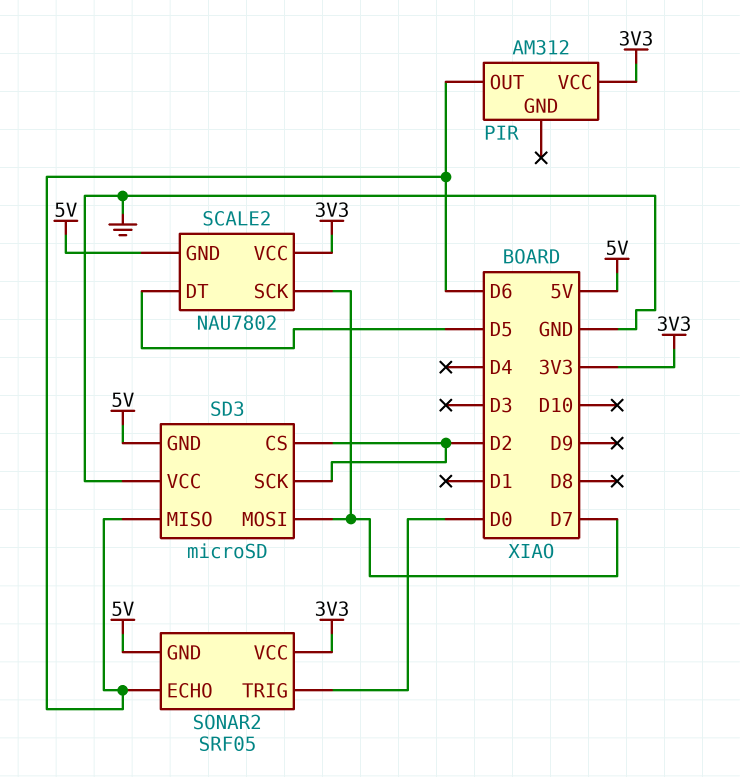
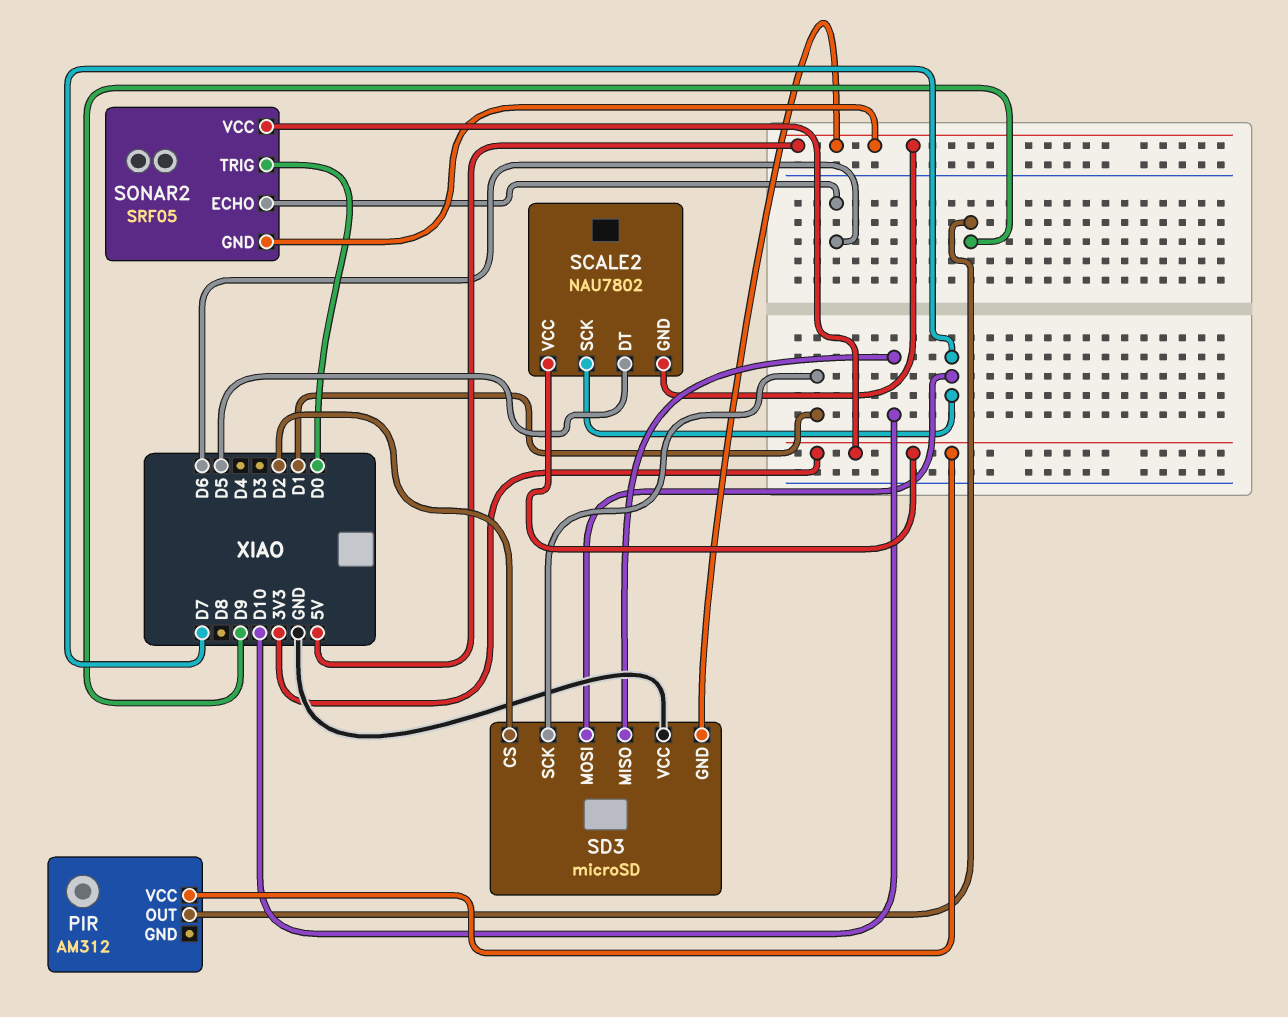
PIR pin OUT: D6 -> D9
SD3 pin MISO: D6 -> D10
SD3 pin SCK: D2 -> D1

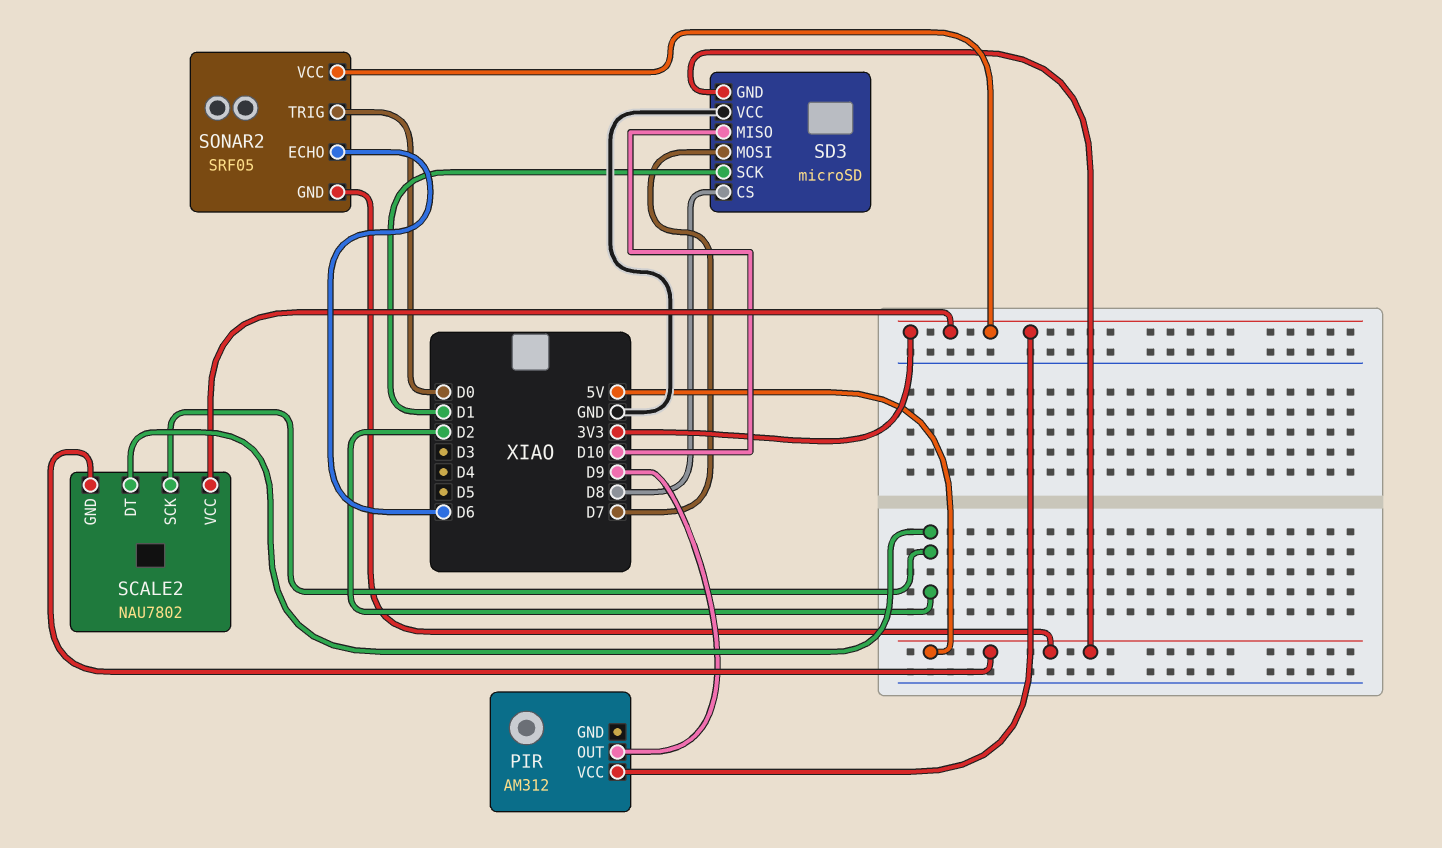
SCALE2 pin DT: D5 -> D2
SCALE2 pin SCK: D7 -> D2
SD3 pin CS: D2 -> D8

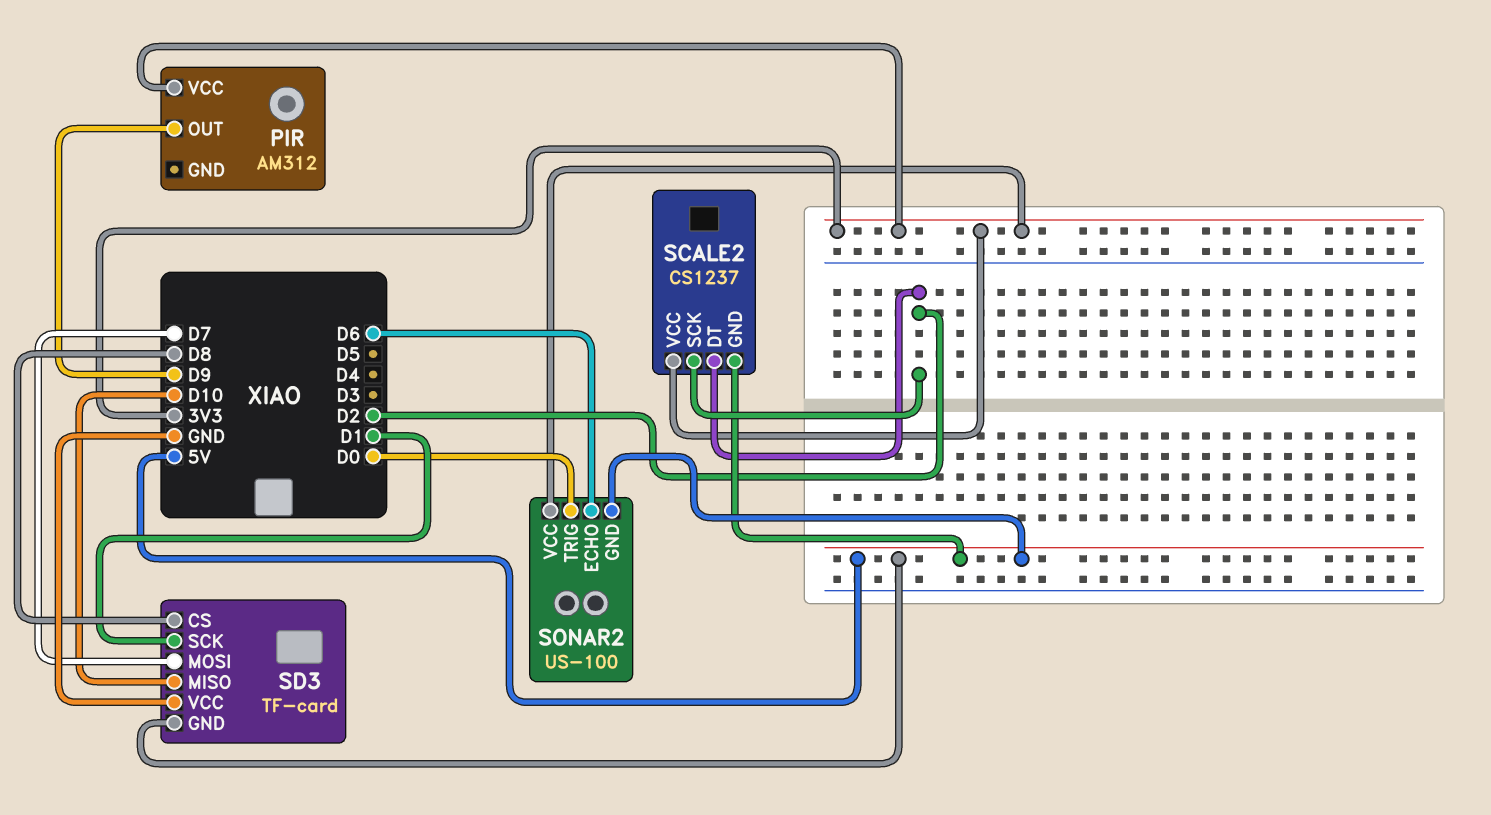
SCALE2: NAU7802 -> CS1237
SD3: microSD -> TF-card
SONAR2: SRF05 -> US-100

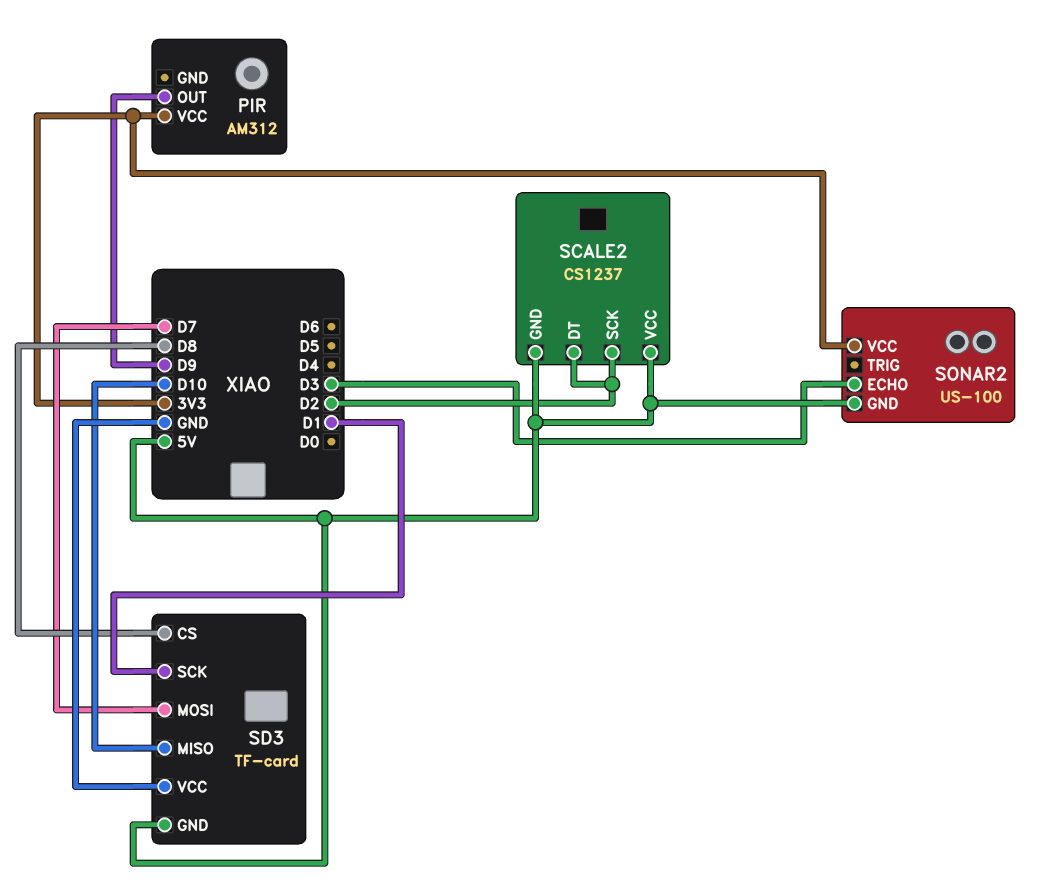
SCALE2 pin VCC: 3V3 -> 5V
SONAR2 pin ECHO: D6 -> D3
SONAR2 pin TRIG: D0 -> none

